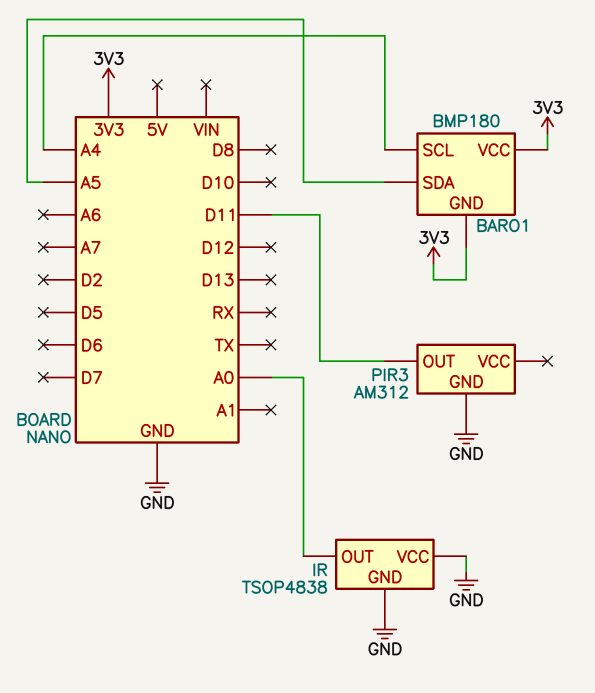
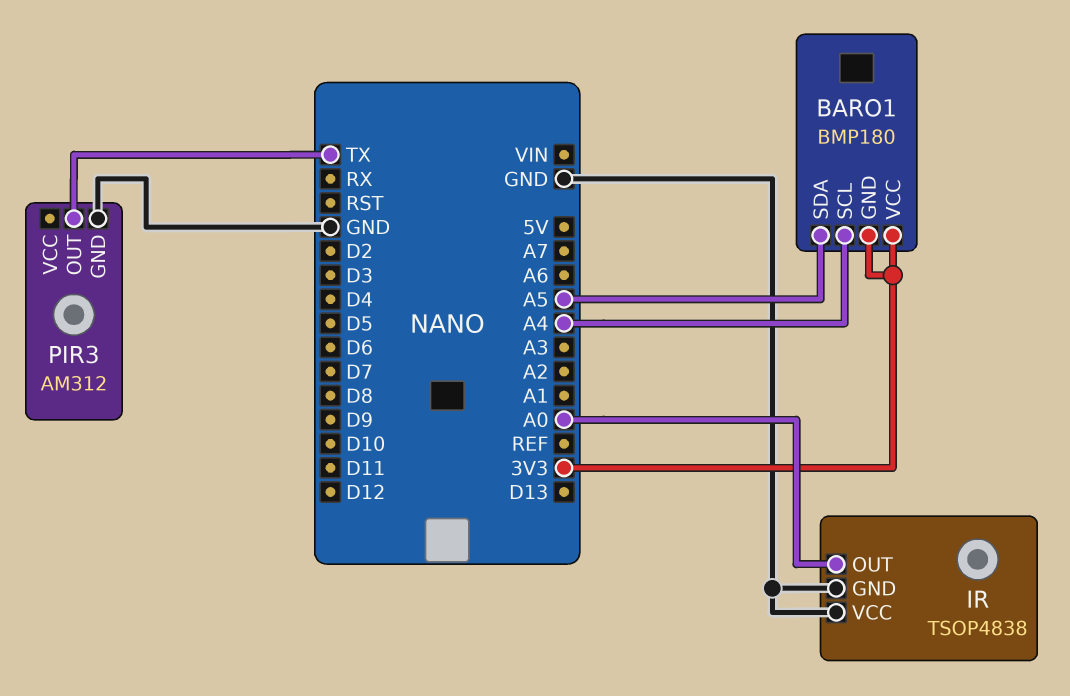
PIR3 pin OUT: D11 -> TX

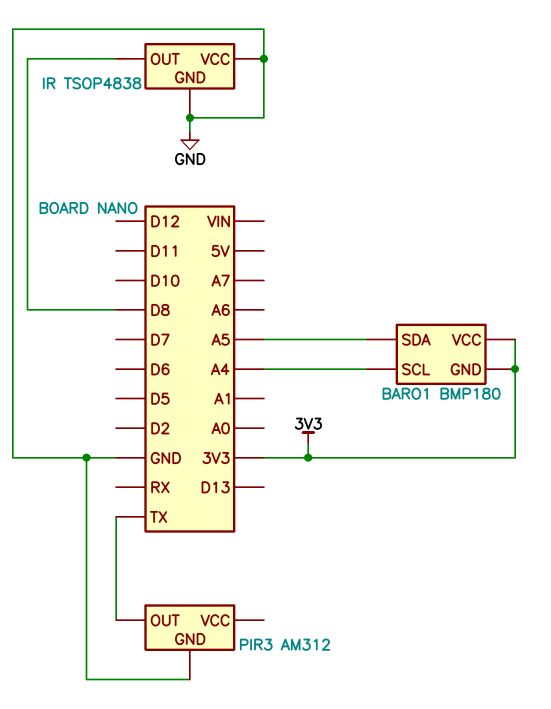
IR pin OUT: A0 -> D8

